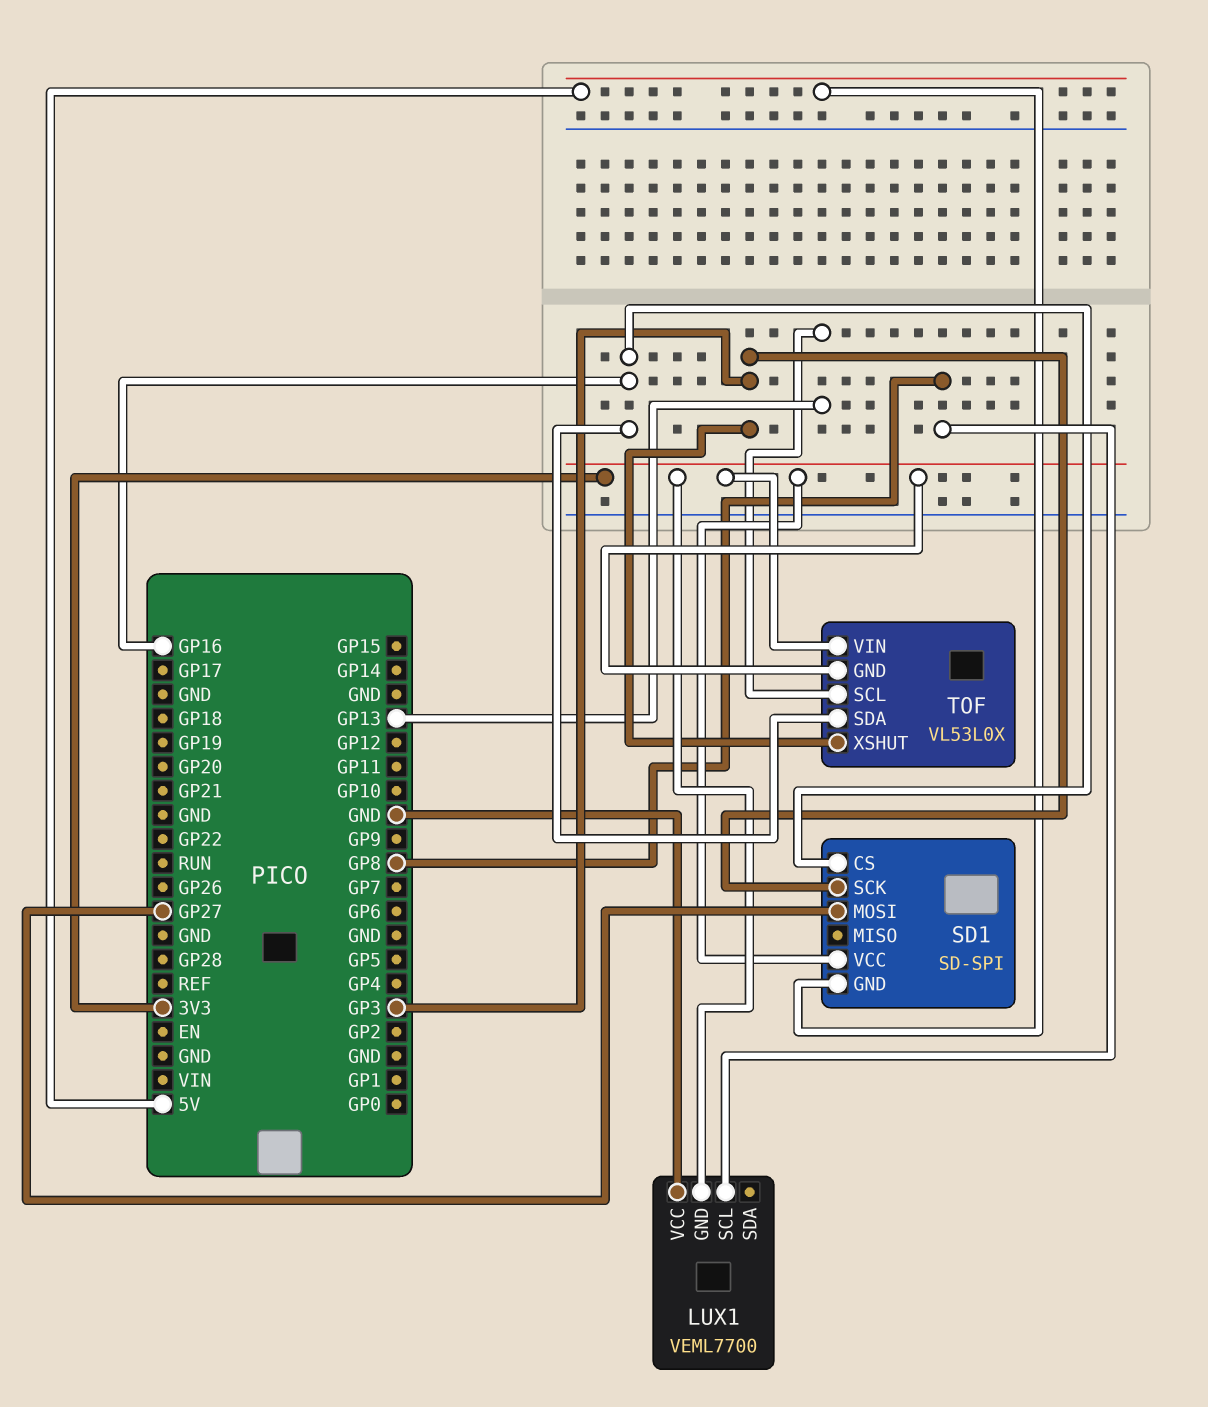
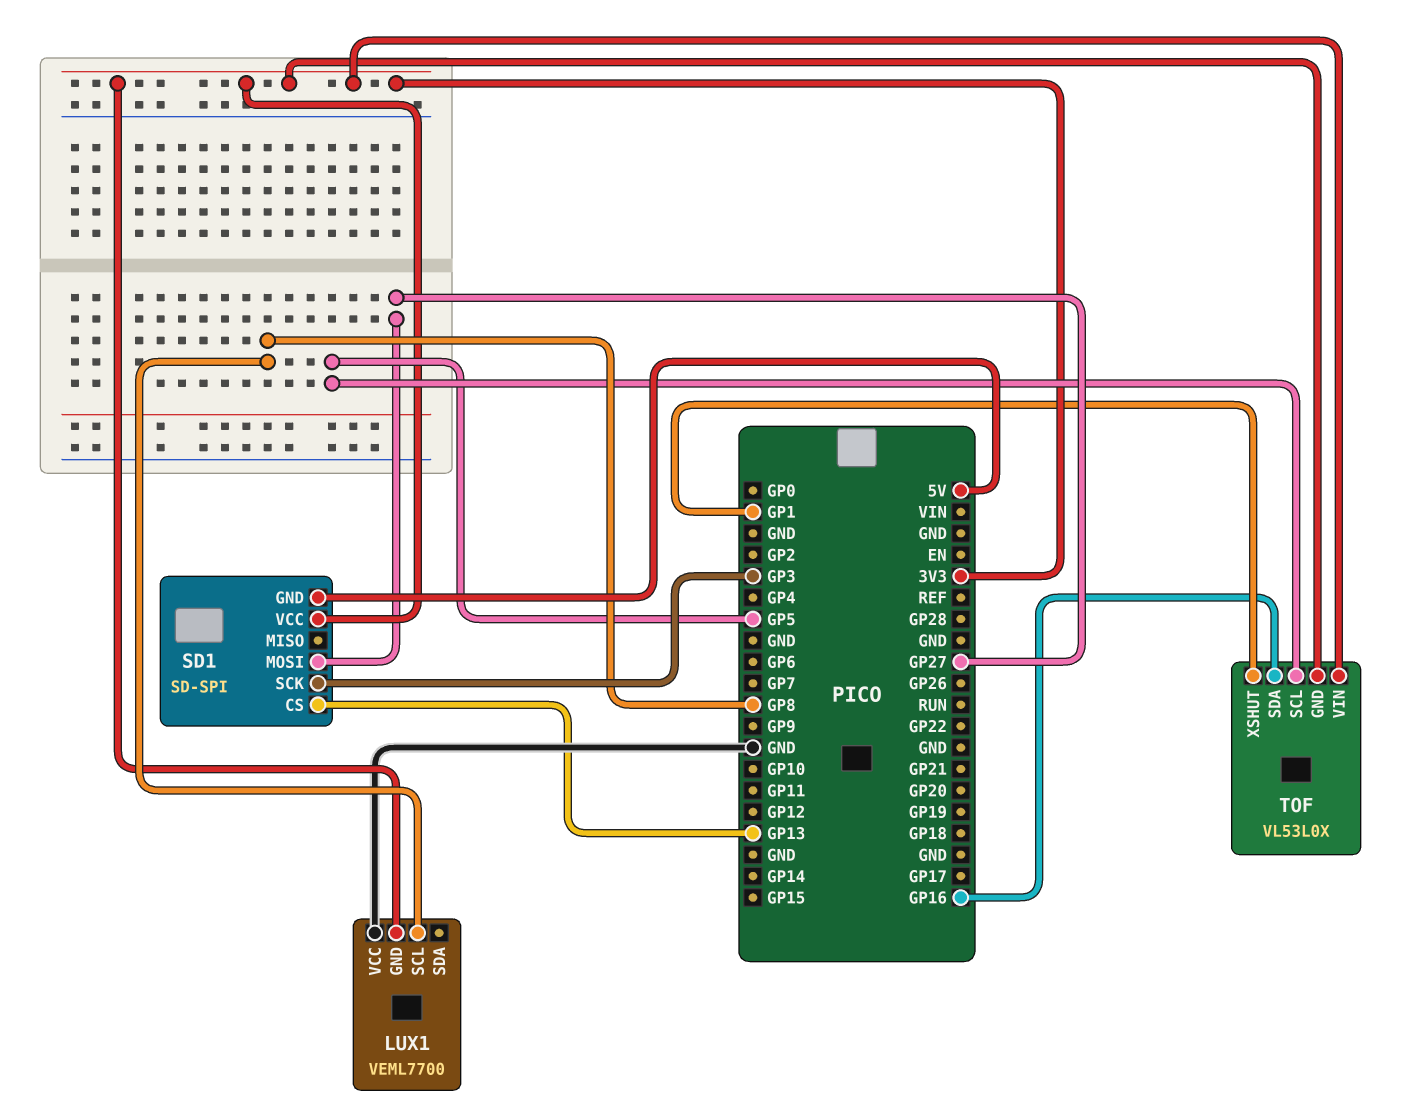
SD1 pin CS: GP16 -> GP13
TOF pin SCL: GP13 -> GP5
TOF pin XSHUT: GP3 -> GP1

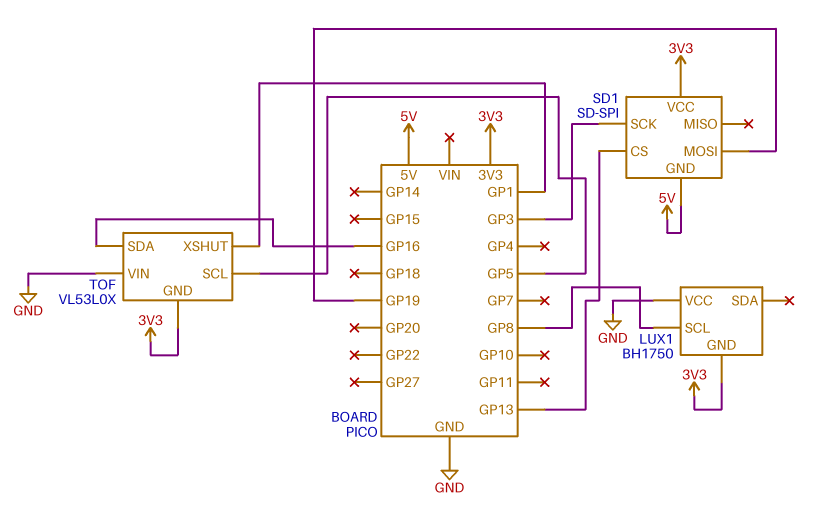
LUX1: VEML7700 -> BH1750
SD1 pin MOSI: GP27 -> GP19
TOF pin VIN: 3V3 -> GND

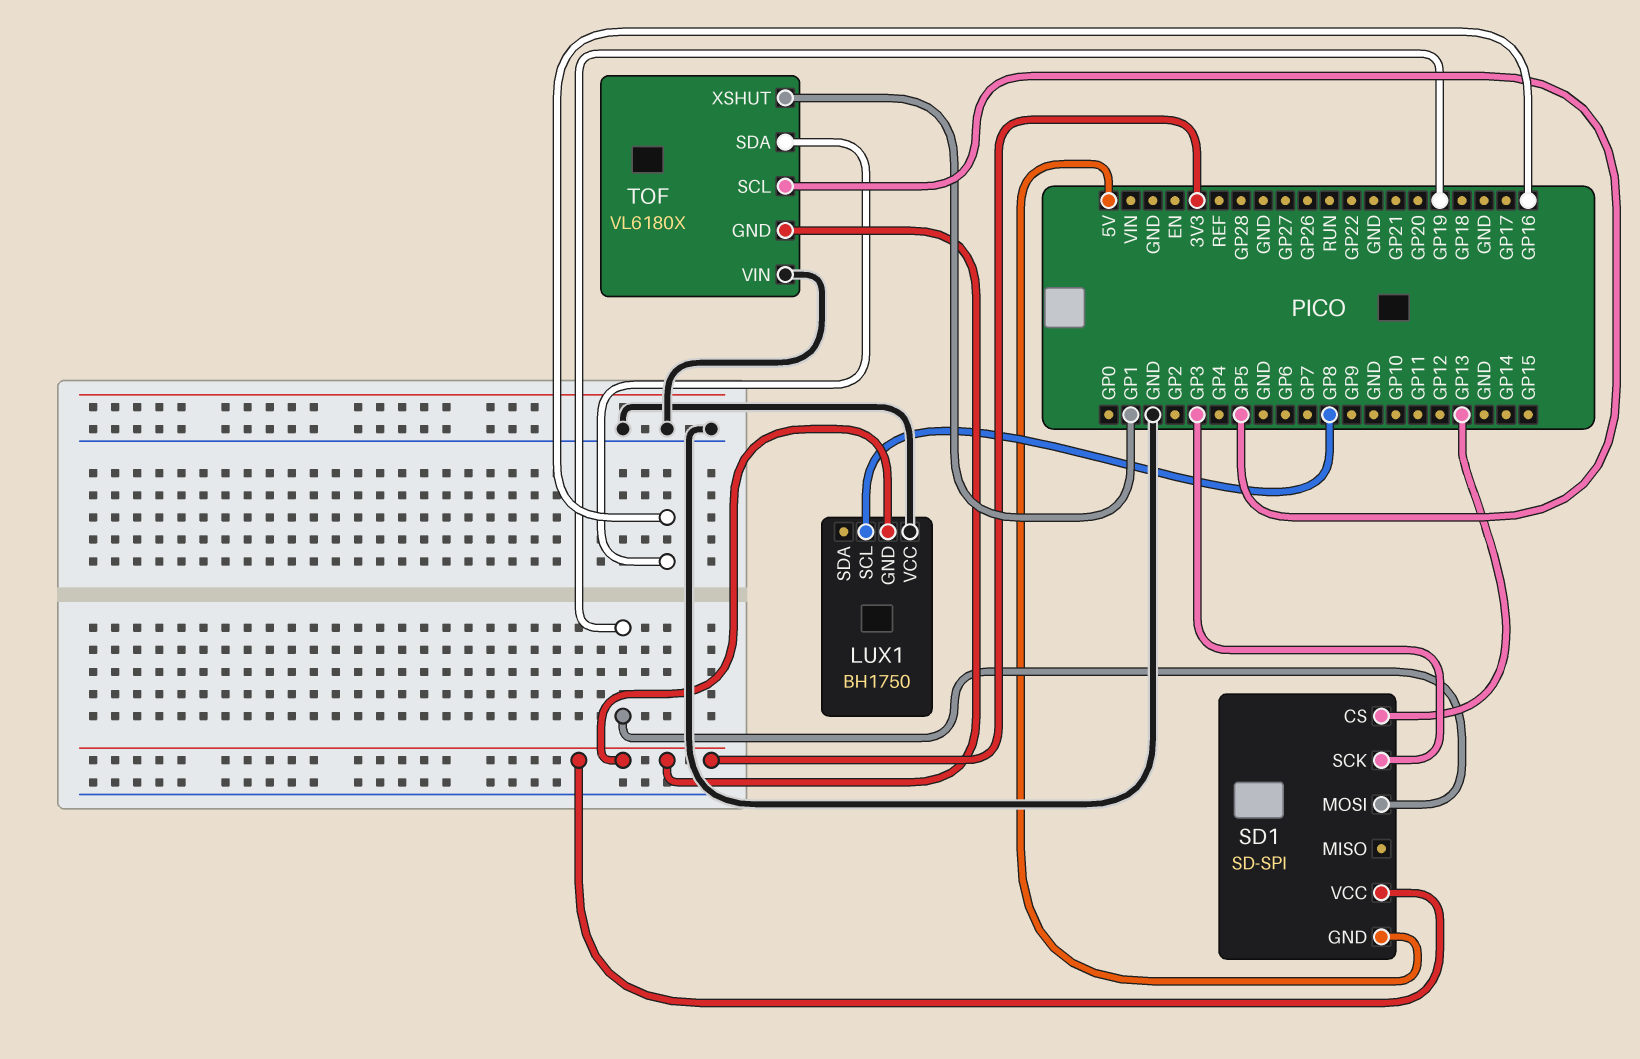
TOF: VL53L0X -> VL6180X

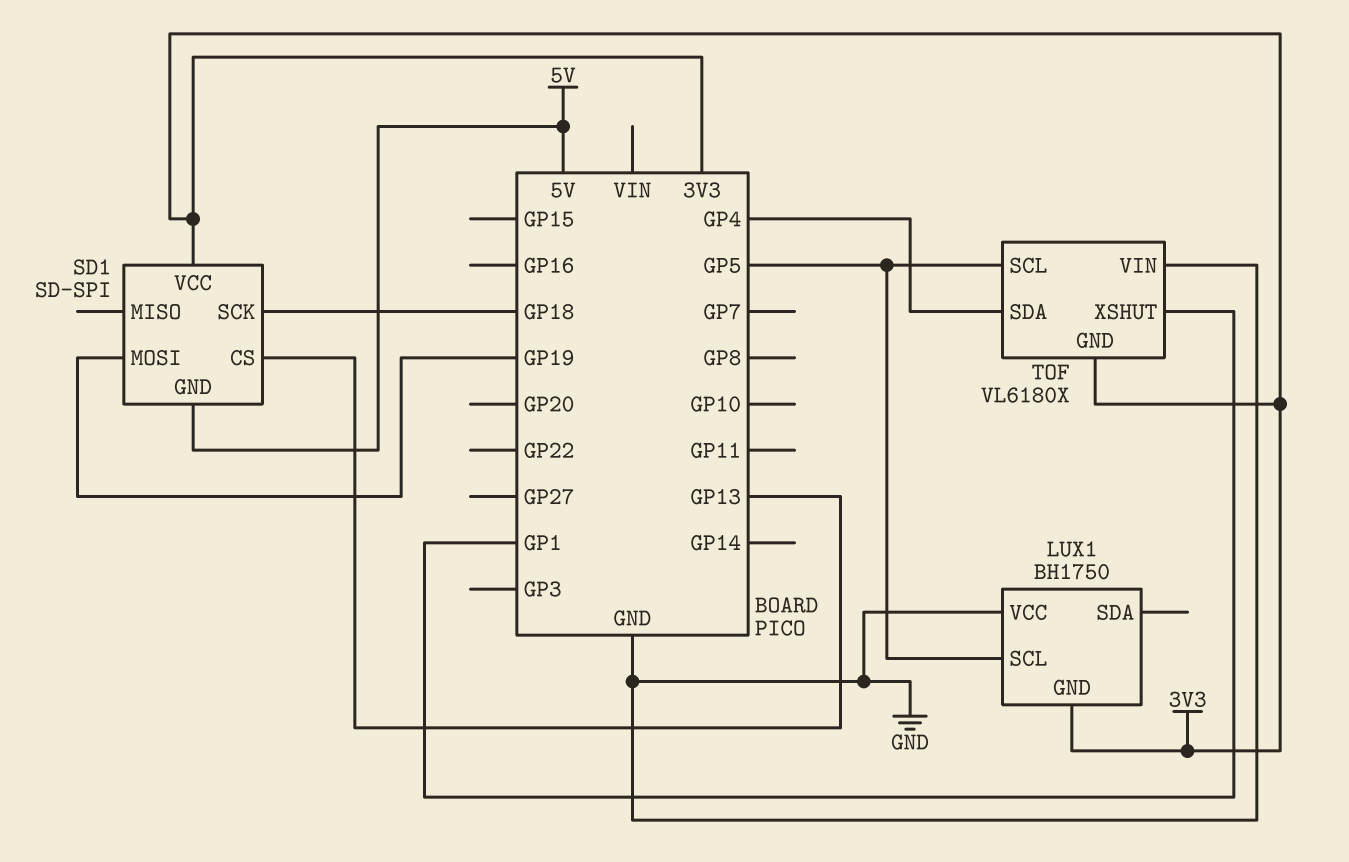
LUX1 pin SCL: GP8 -> GP5
SD1 pin SCK: GP3 -> GP18
TOF pin SDA: GP16 -> GP4

